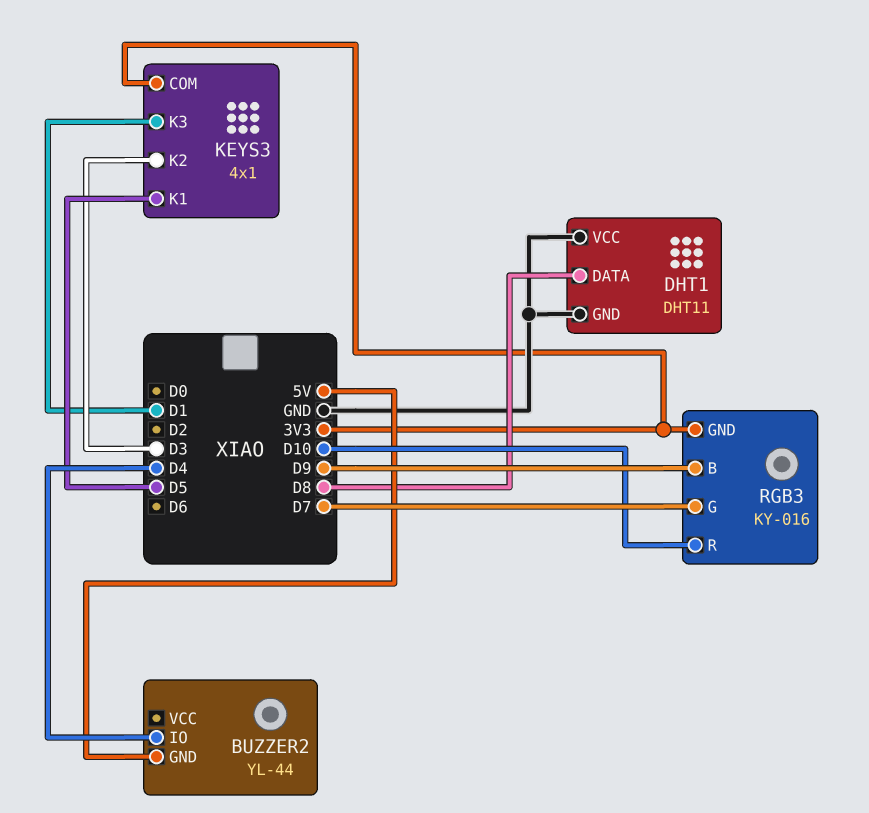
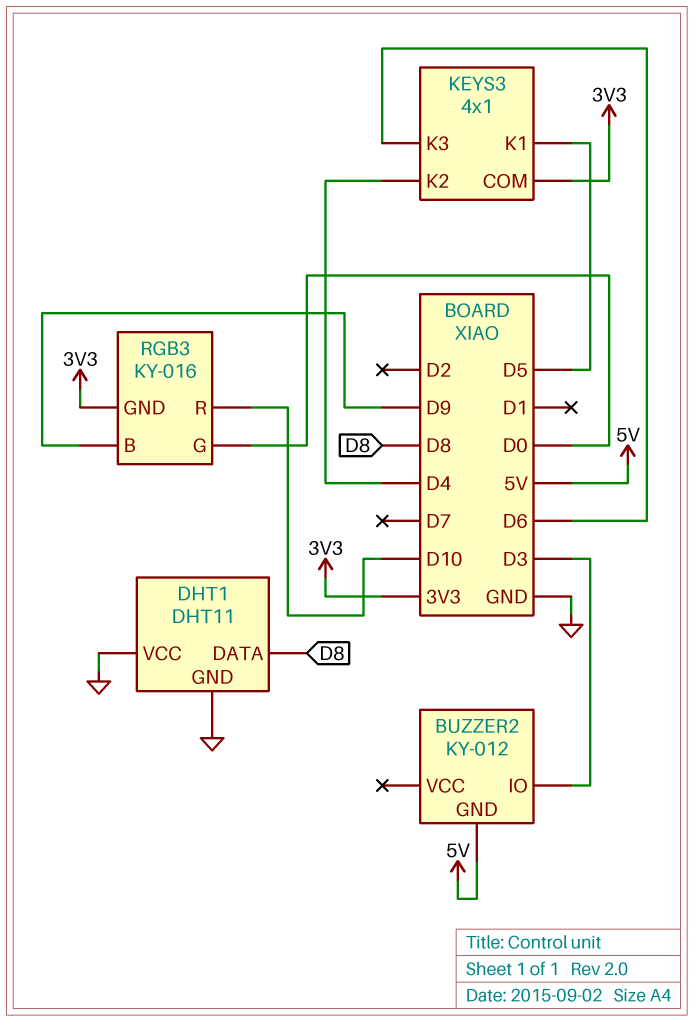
BUZZER2: YL-44 -> KY-012
BUZZER2 pin IO: D4 -> D3
KEYS3 pin K2: D3 -> D4
KEYS3 pin K3: D1 -> D6
RGB3 pin G: D7 -> D0

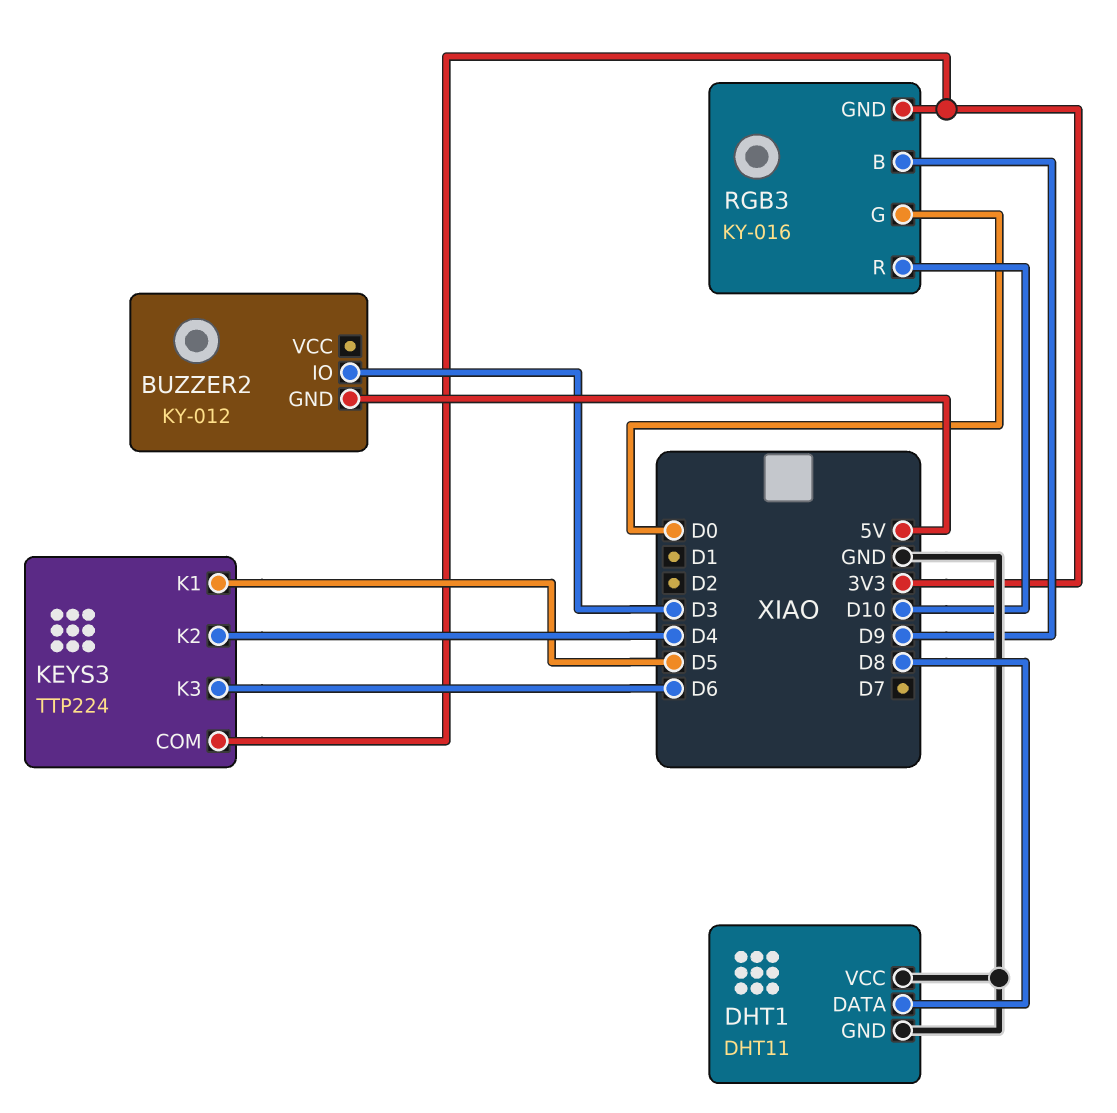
KEYS3: 4x1 -> TTP224

